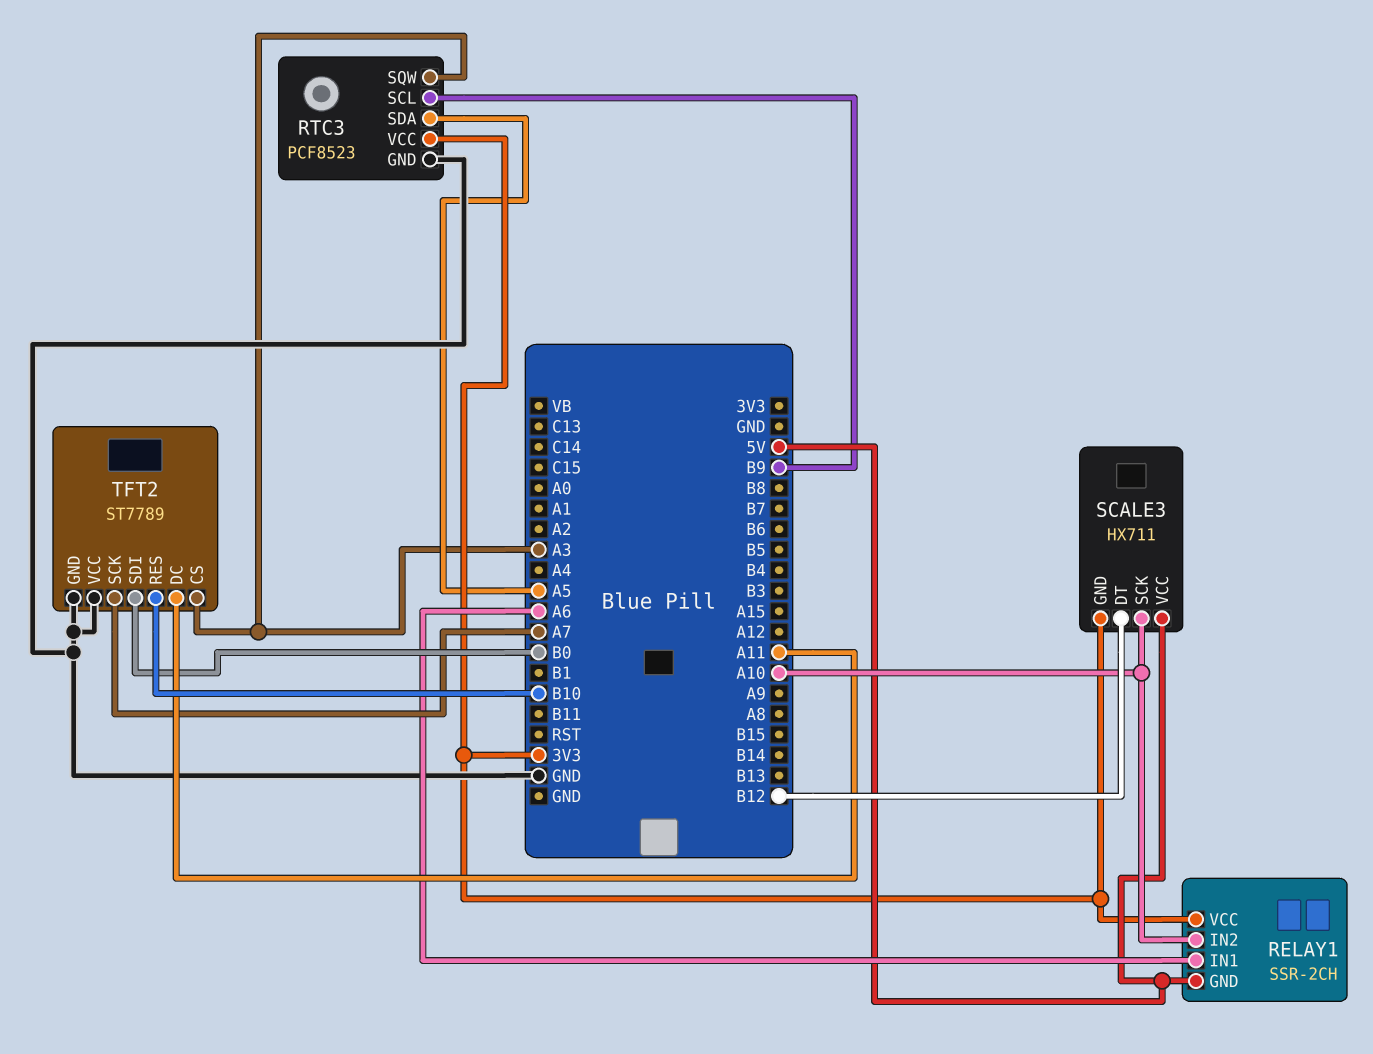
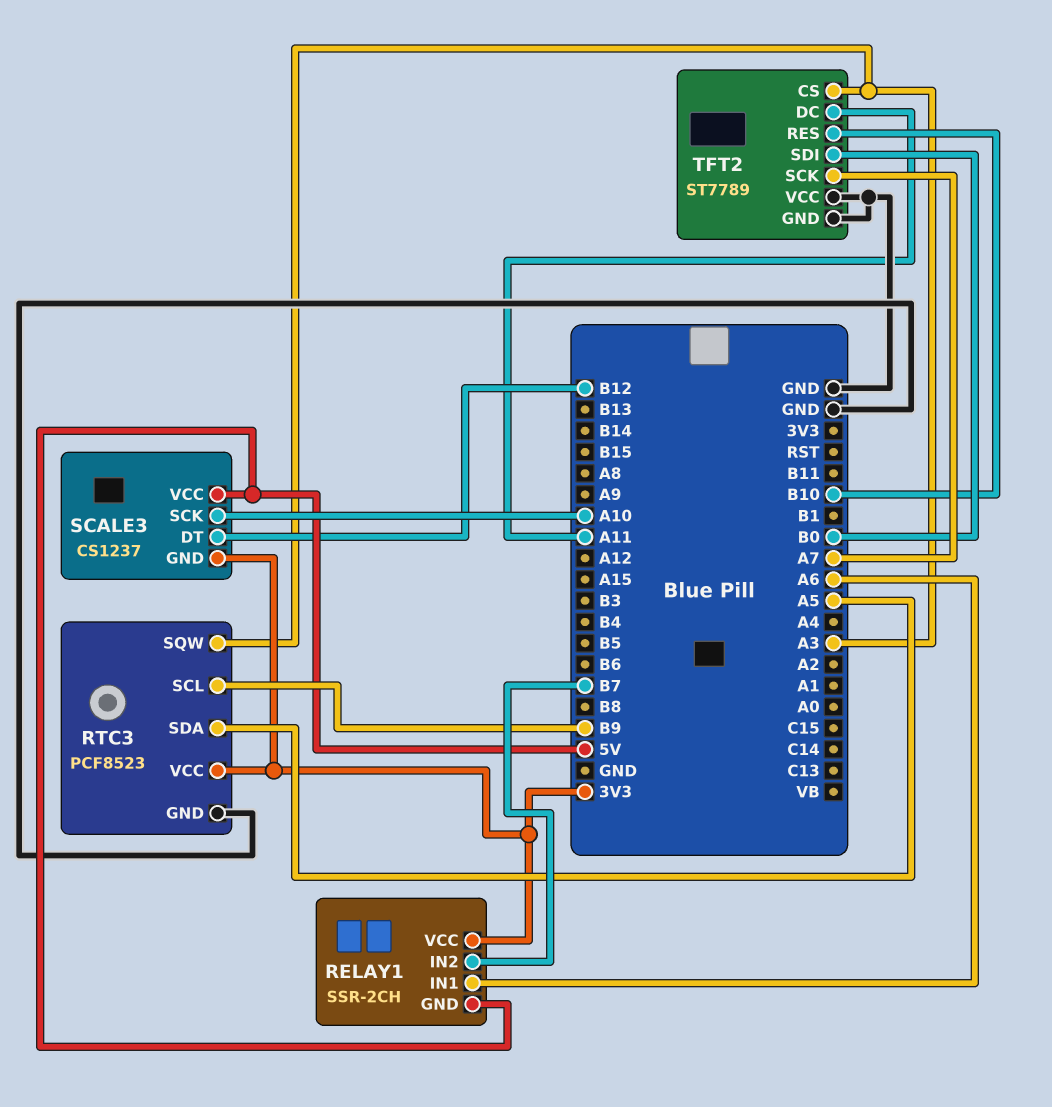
RELAY1 pin IN2: A10 -> B7
SCALE3: HX711 -> CS1237

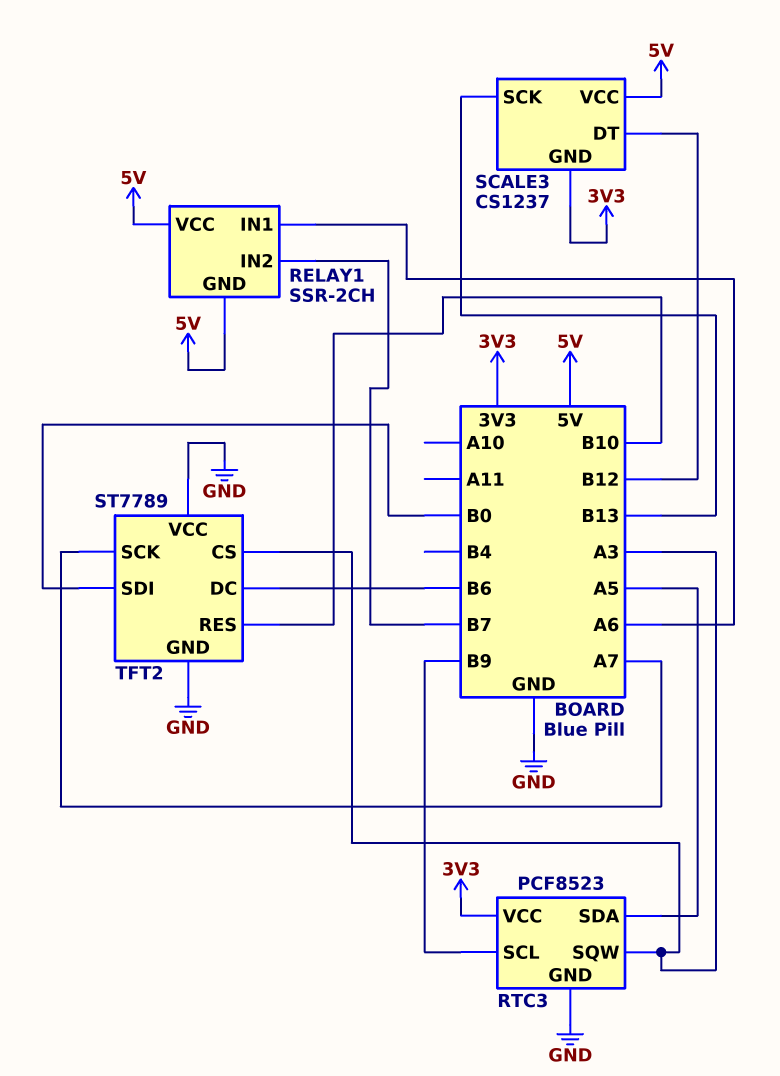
RELAY1 pin VCC: 3V3 -> 5V
SCALE3 pin SCK: A10 -> B13
TFT2 pin DC: A11 -> B6

